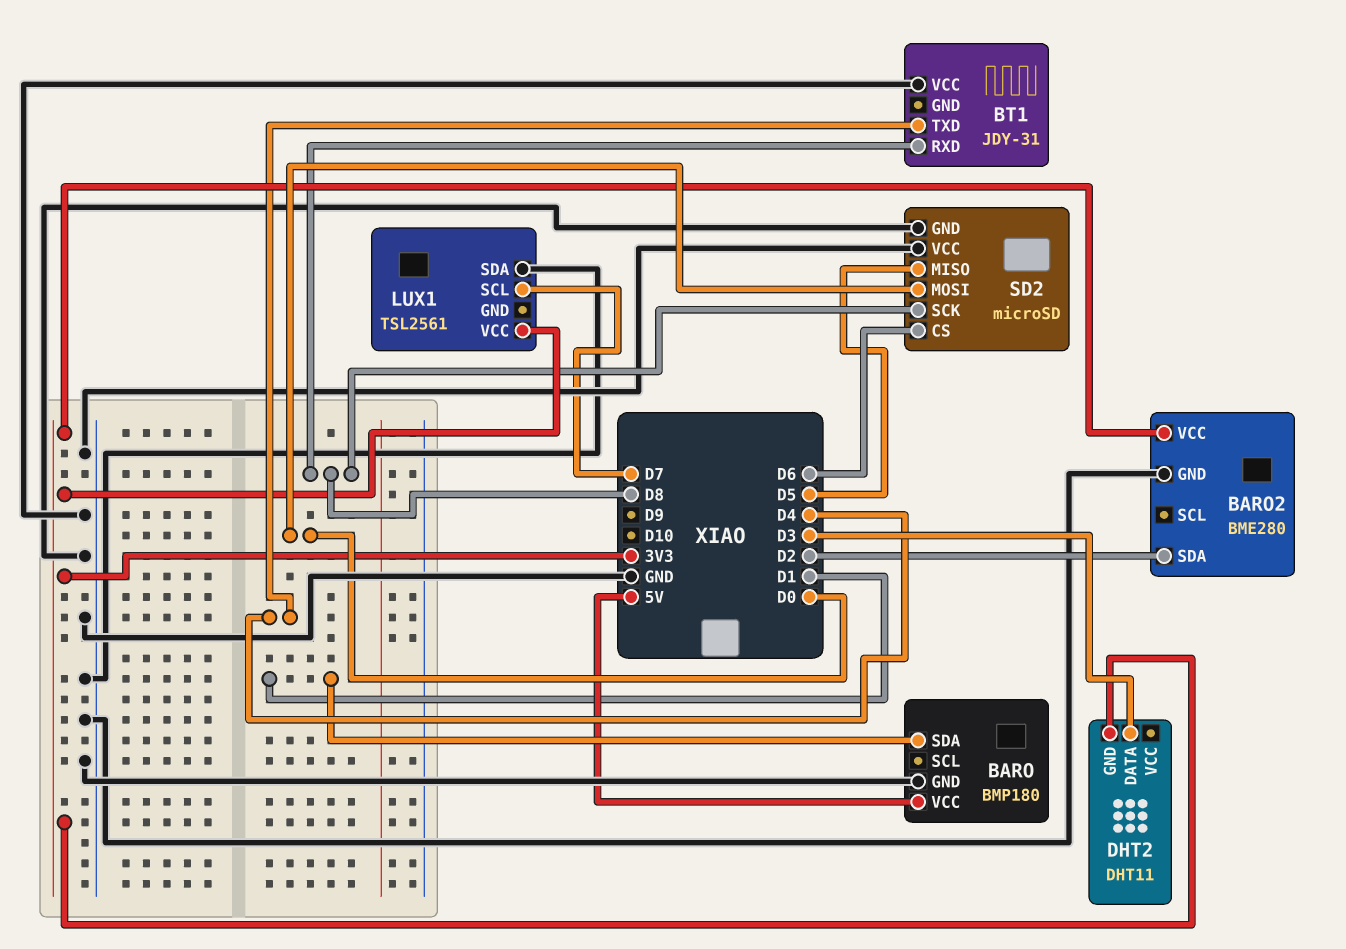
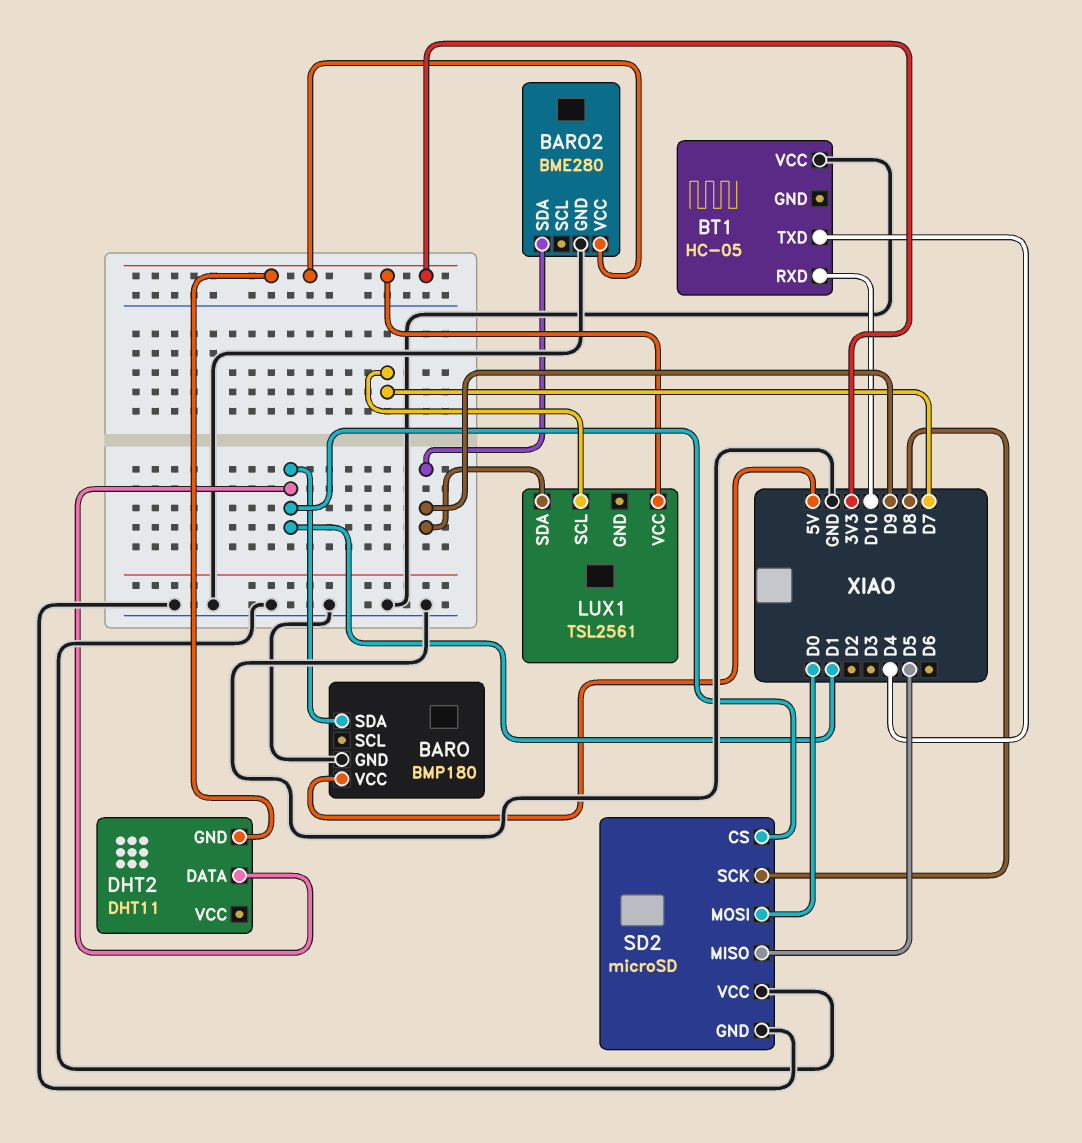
BARO2 pin SDA: D2 -> D9
BT1: JDY-31 -> HC-05
BT1 pin RXD: D8 -> D10
DHT2 pin DATA: D3 -> D1
LUX1 pin SDA: GND -> D9
SD2 pin CS: D6 -> D1

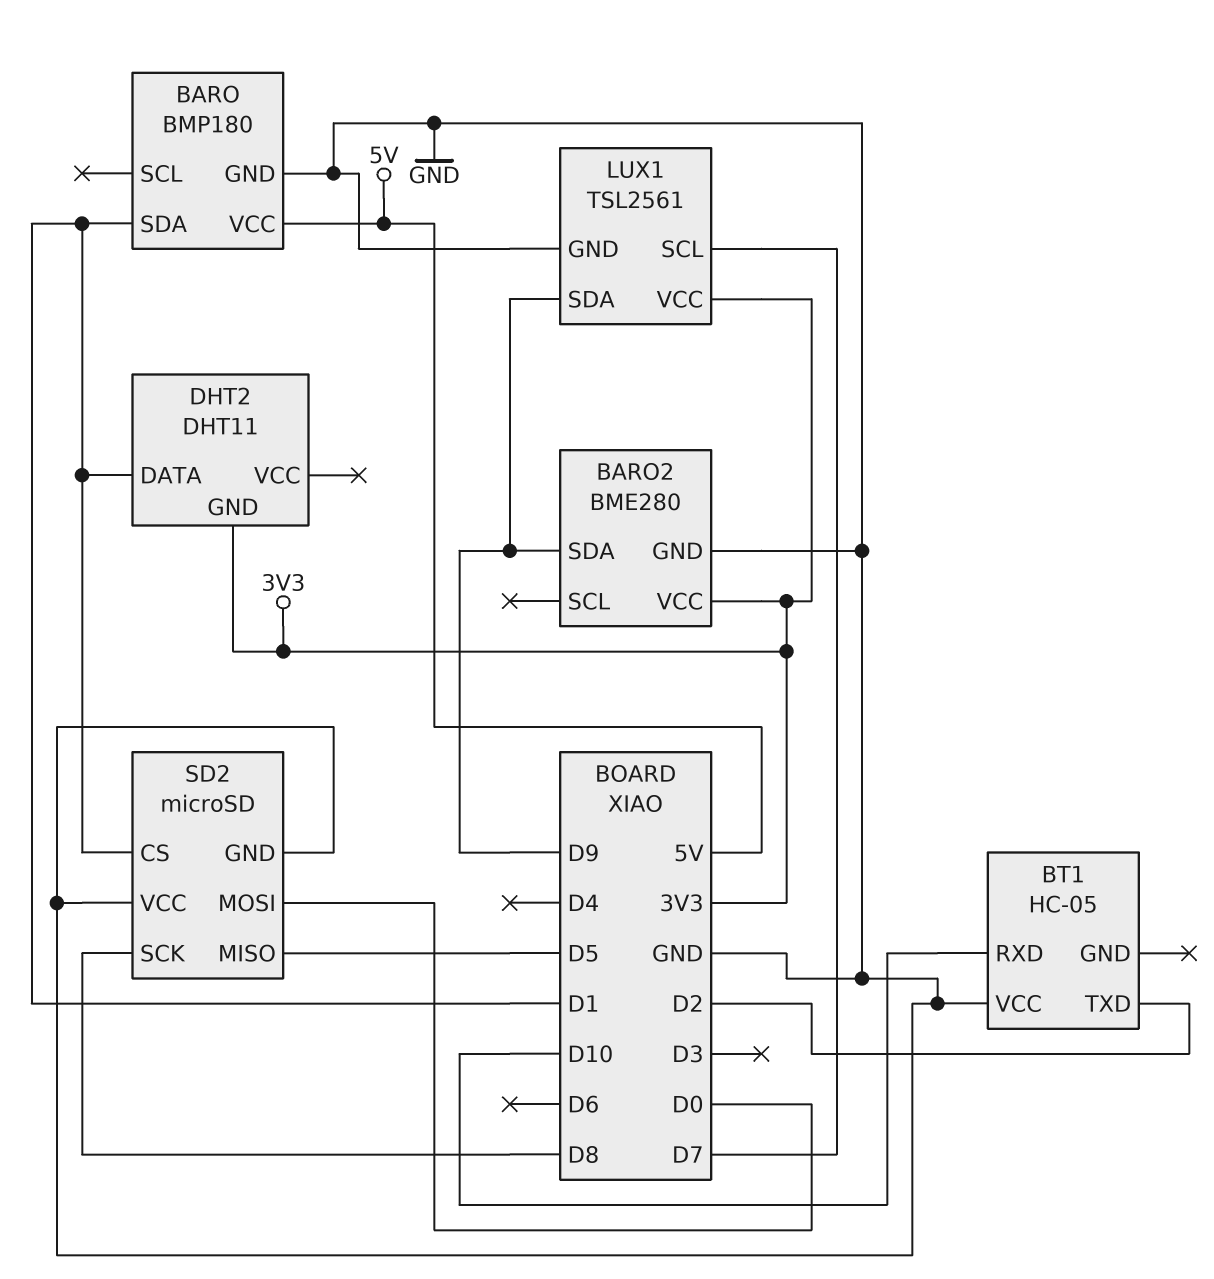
BT1 pin TXD: D4 -> D2
LUX1 pin GND: none -> GND

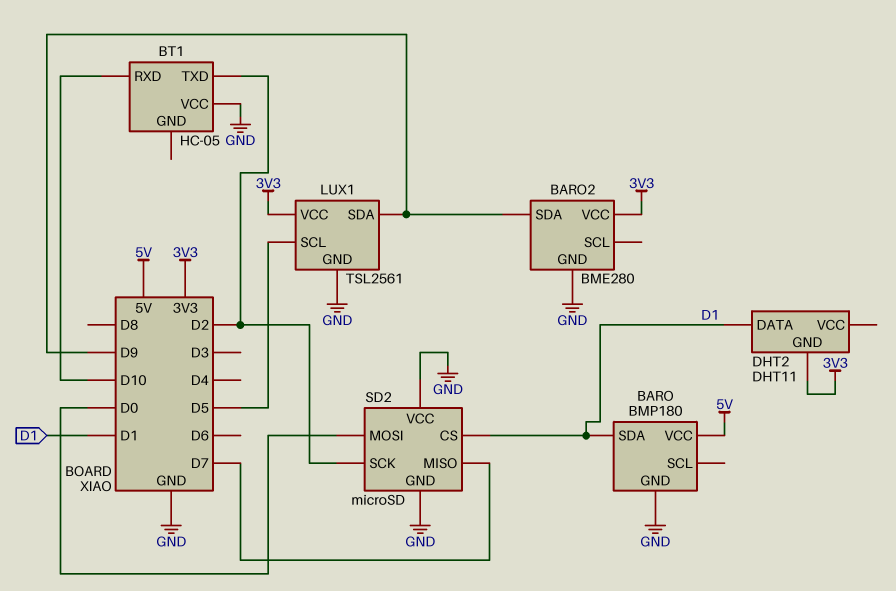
LUX1 pin SCL: D7 -> D5
SD2 pin MISO: D5 -> D7
SD2 pin SCK: D8 -> D2

